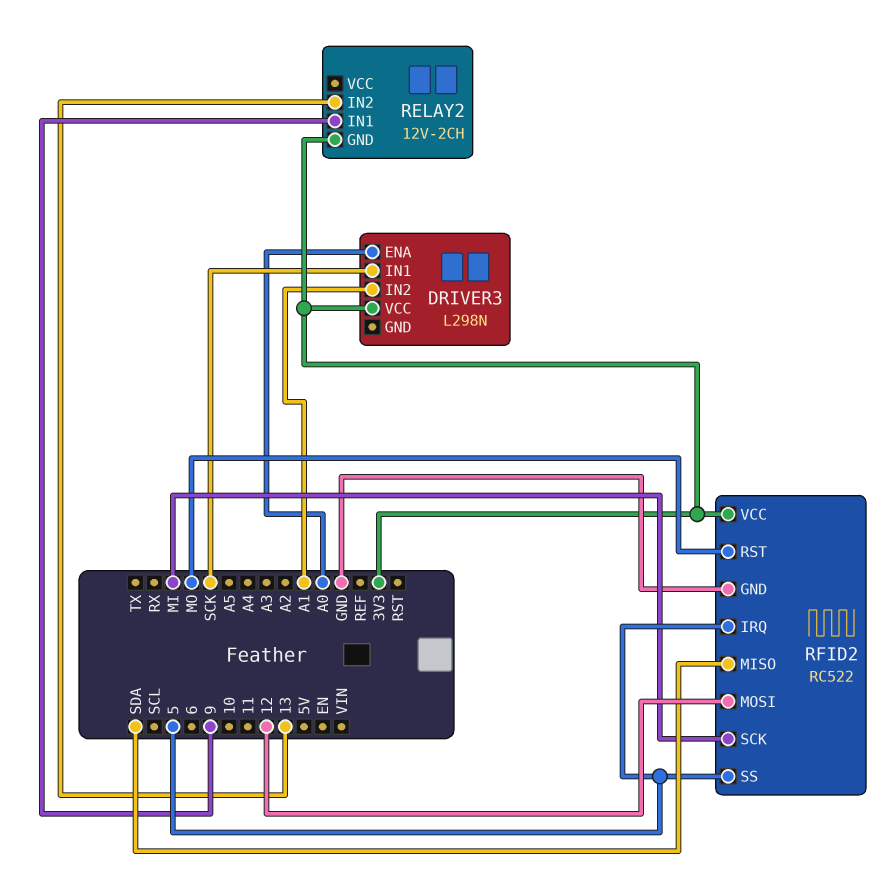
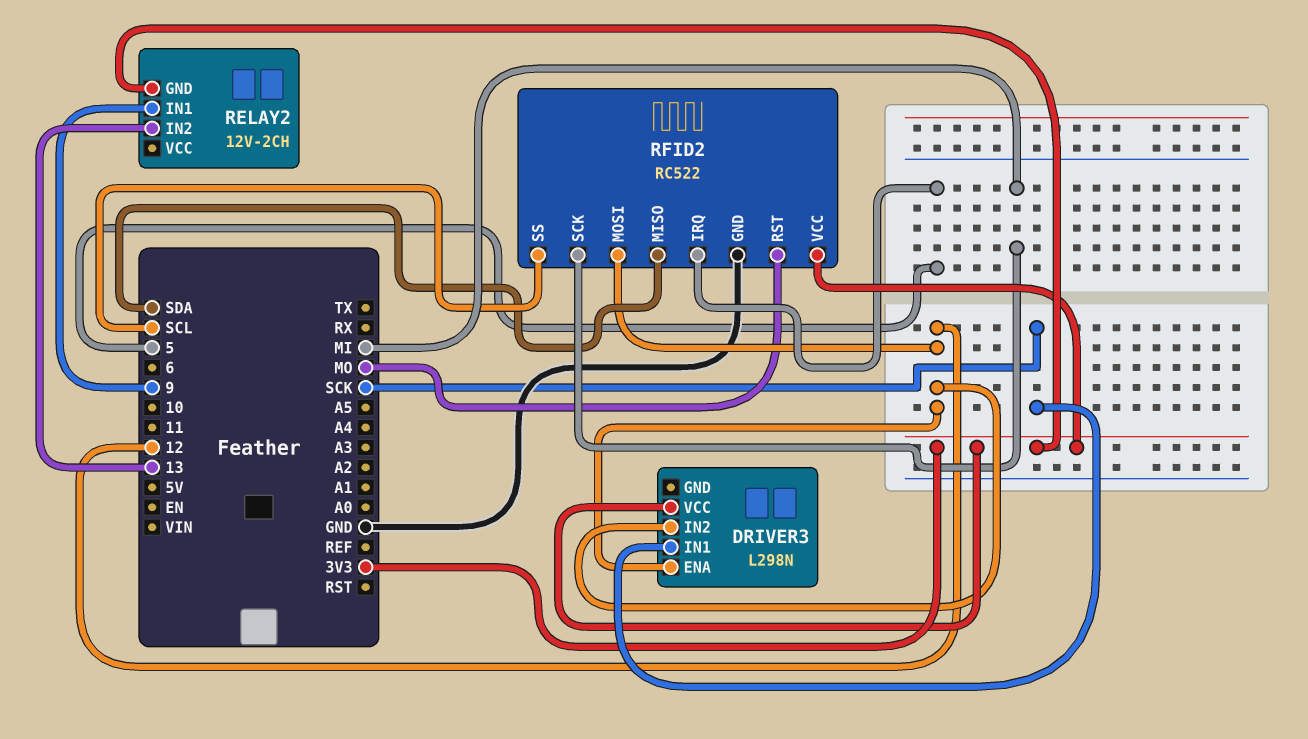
DRIVER3 pin ENA: A0 -> 12
DRIVER3 pin IN2: A1 -> 12
RFID2 pin SS: 5 -> SCL

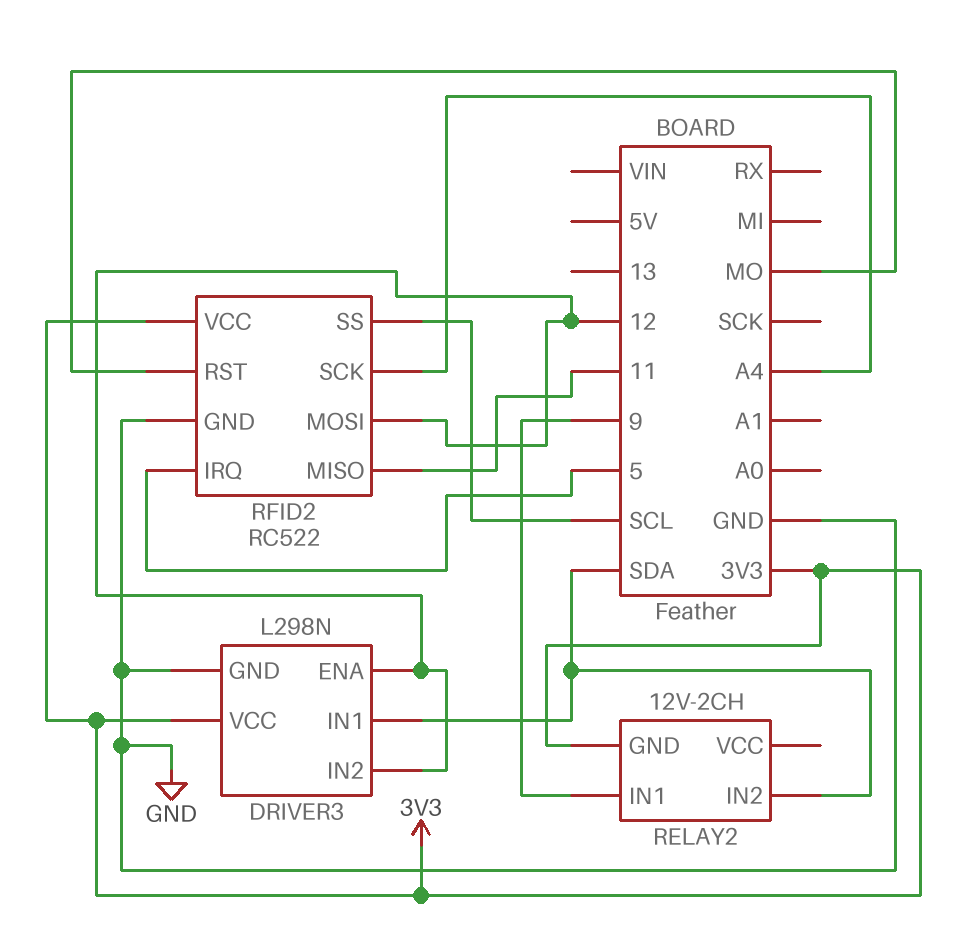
DRIVER3 pin GND: none -> GND
DRIVER3 pin IN1: SCK -> SDA
RELAY2 pin IN2: 13 -> SDA
RFID2 pin MISO: SDA -> 11
RFID2 pin SCK: MI -> A4

